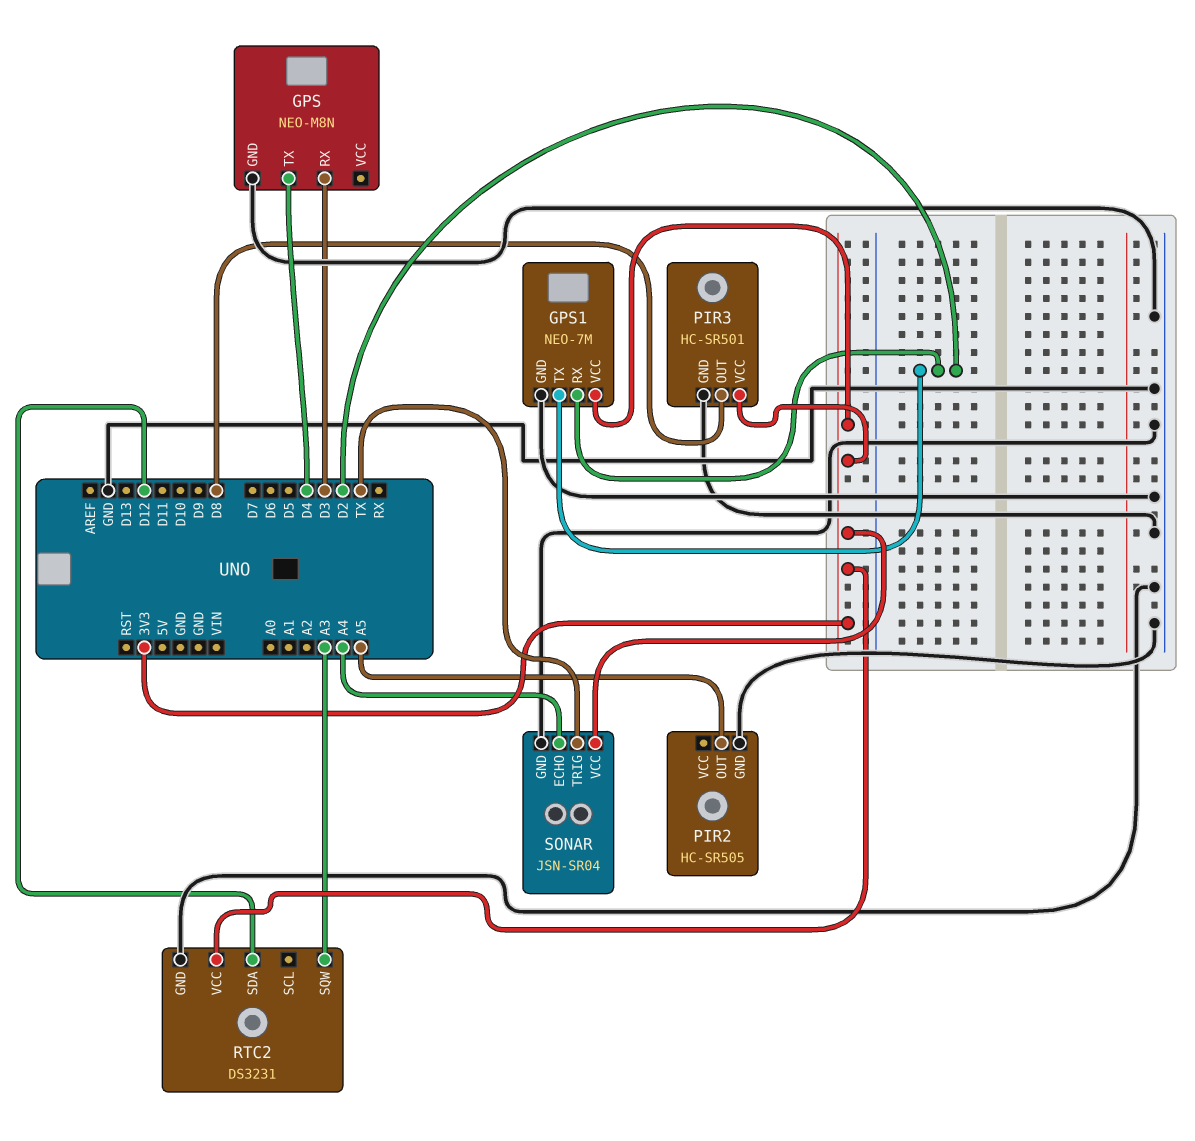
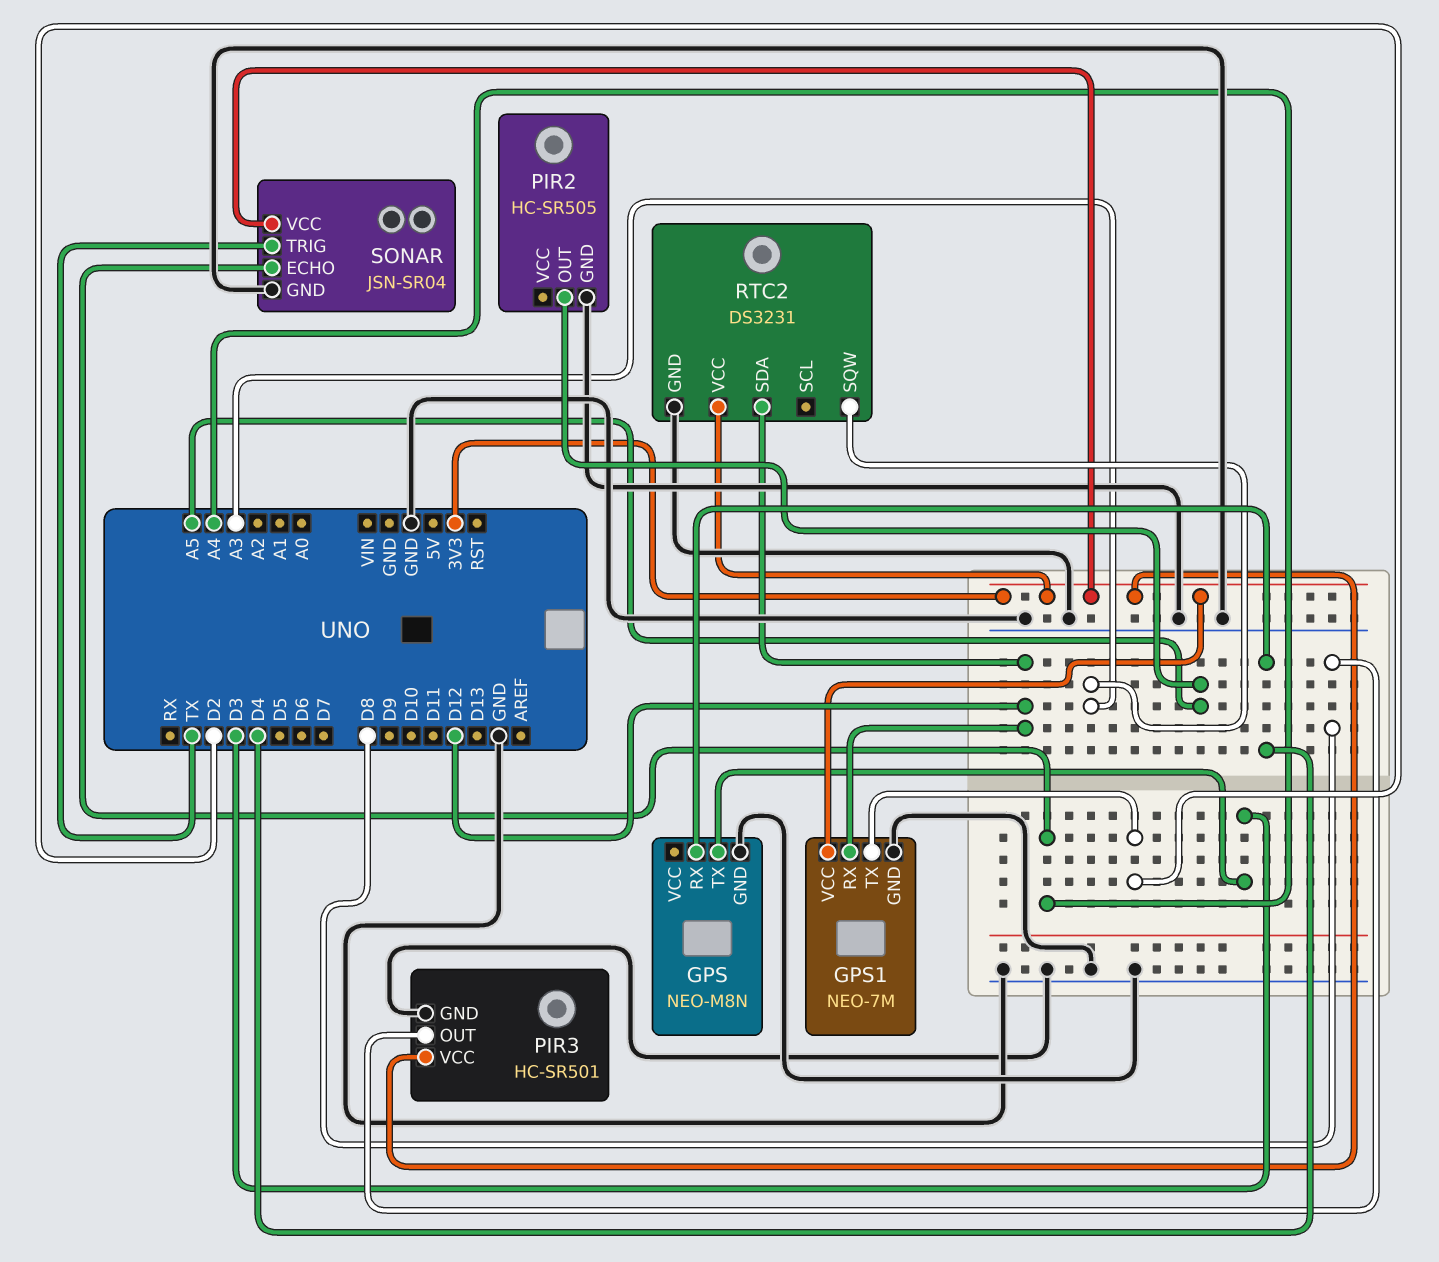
GPS pin RX: D3 -> D4
GPS pin TX: D4 -> D3
GPS1 pin RX: D2 -> D12

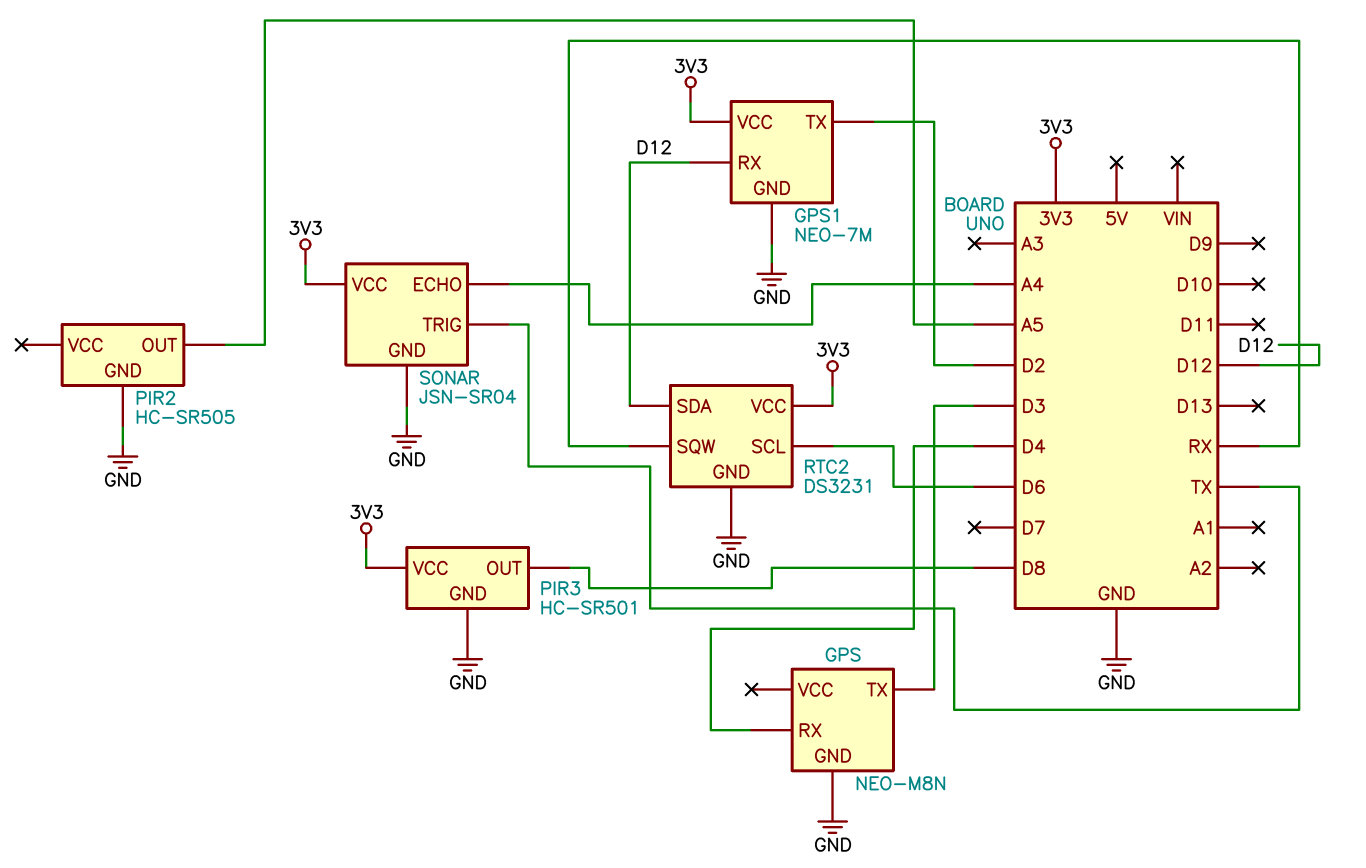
RTC2 pin SCL: none -> D6
RTC2 pin SQW: A3 -> RX

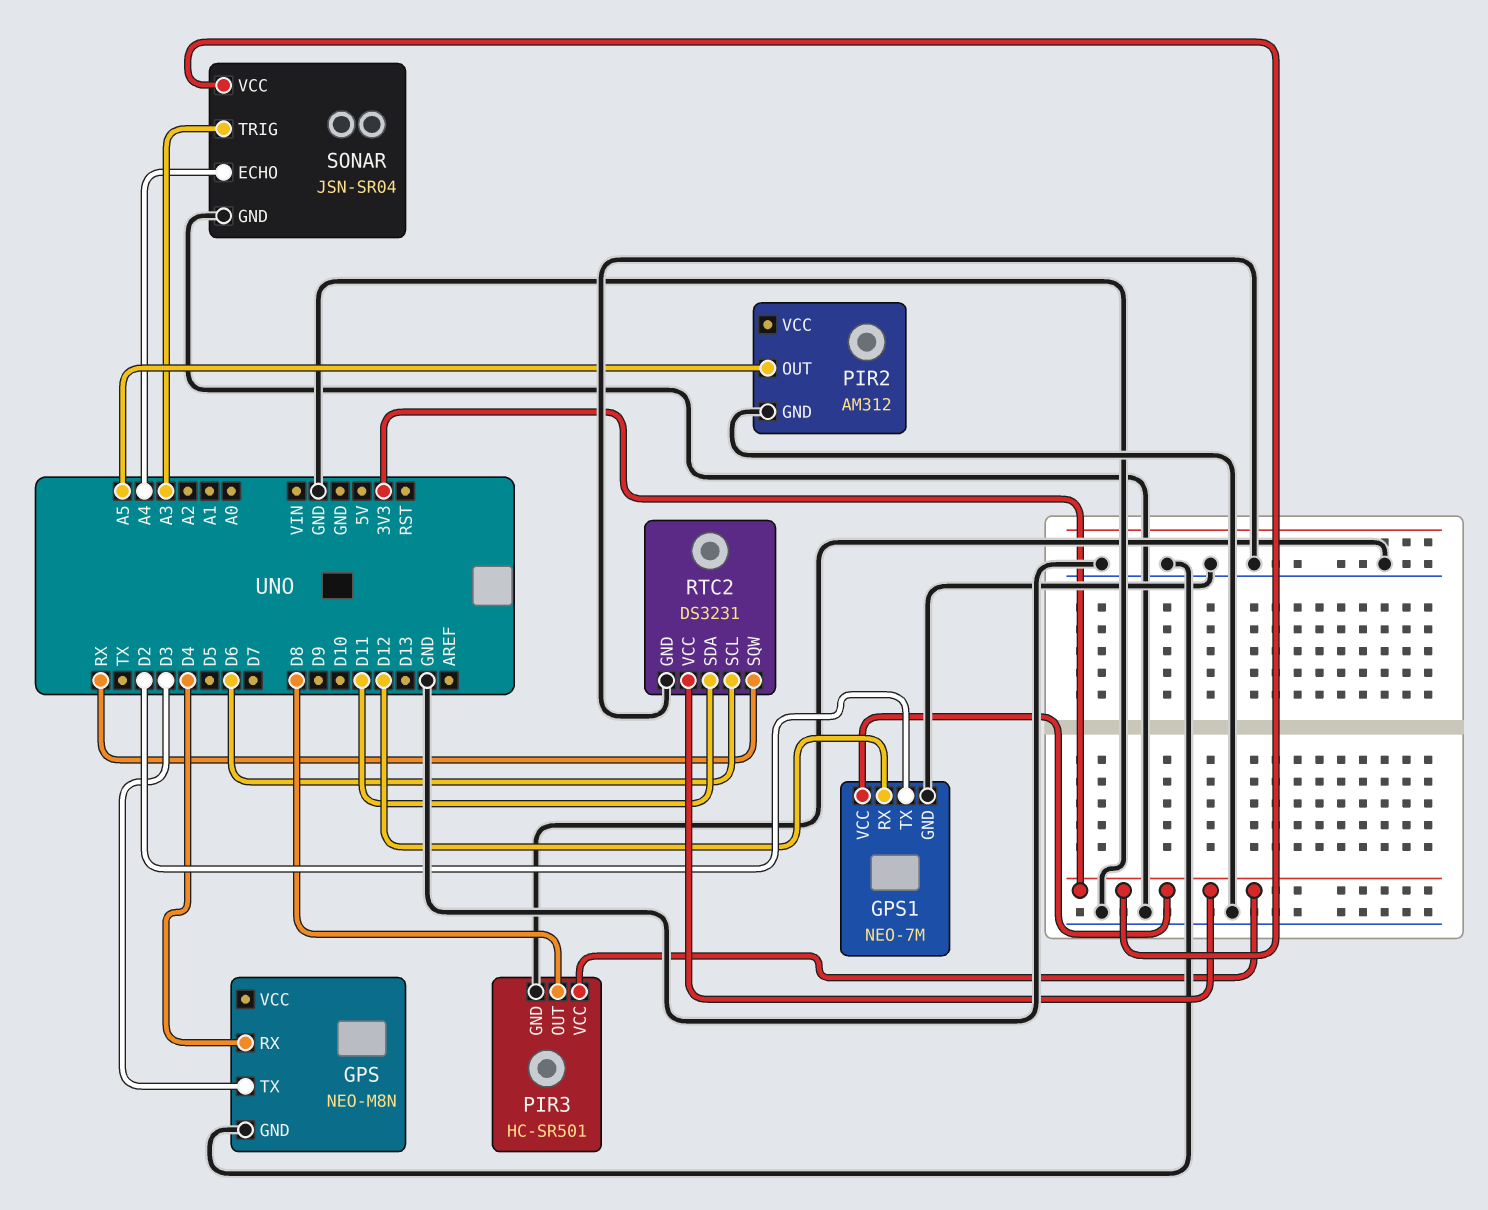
PIR2: HC-SR505 -> AM312
RTC2 pin SDA: D12 -> D11
SONAR pin TRIG: TX -> A3

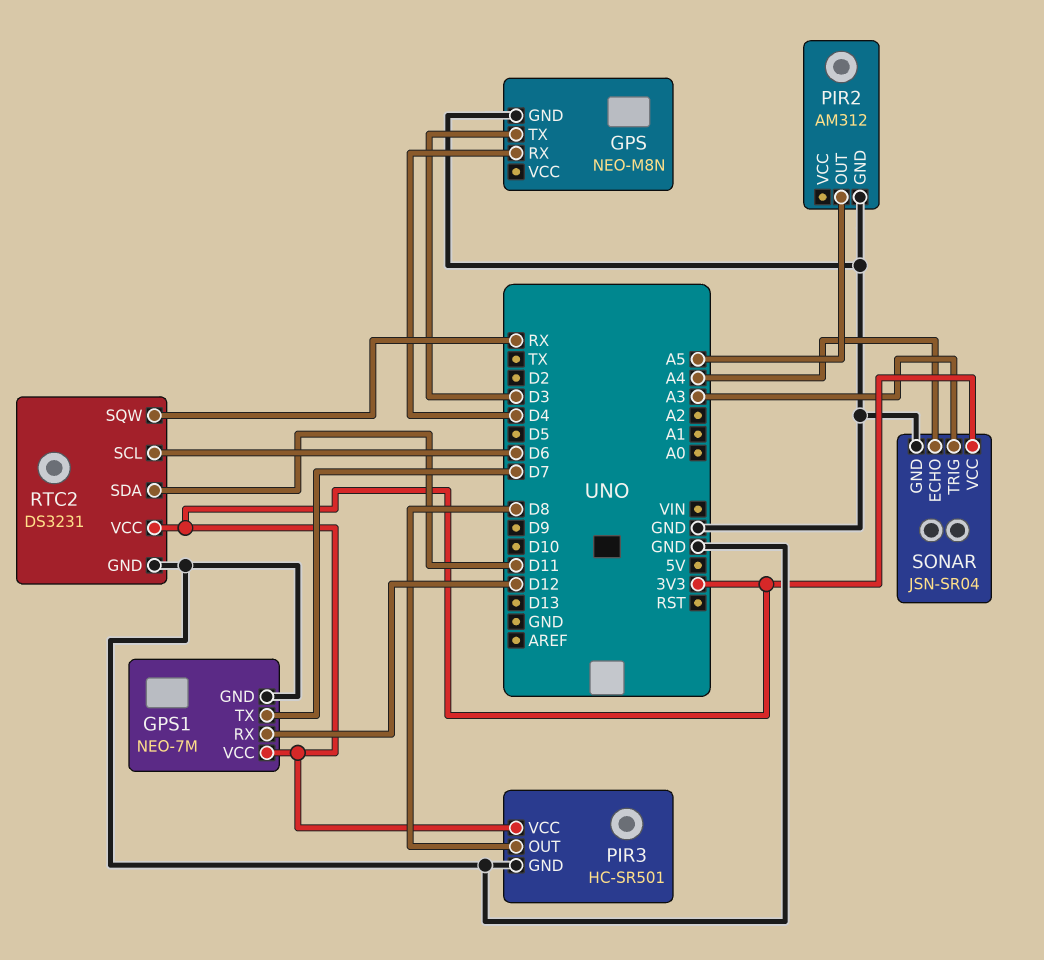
GPS1 pin TX: D2 -> D7

